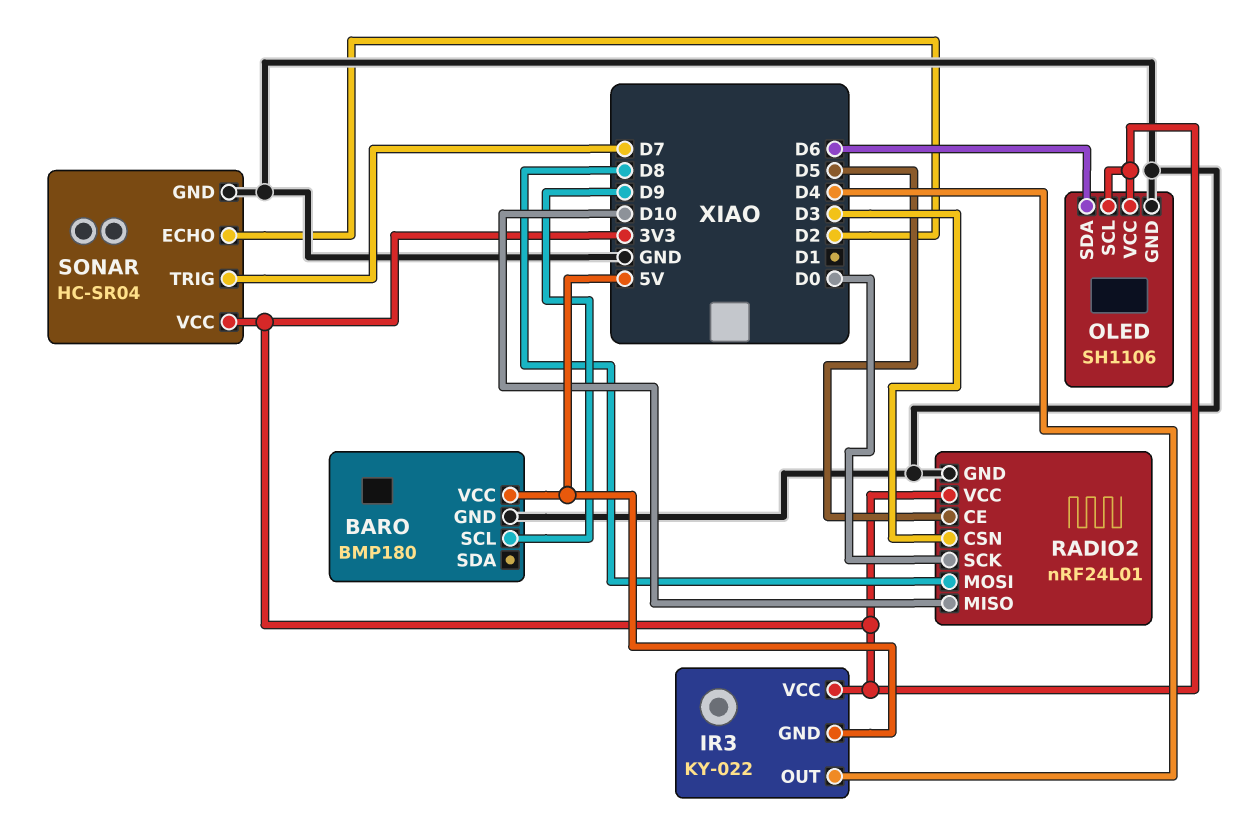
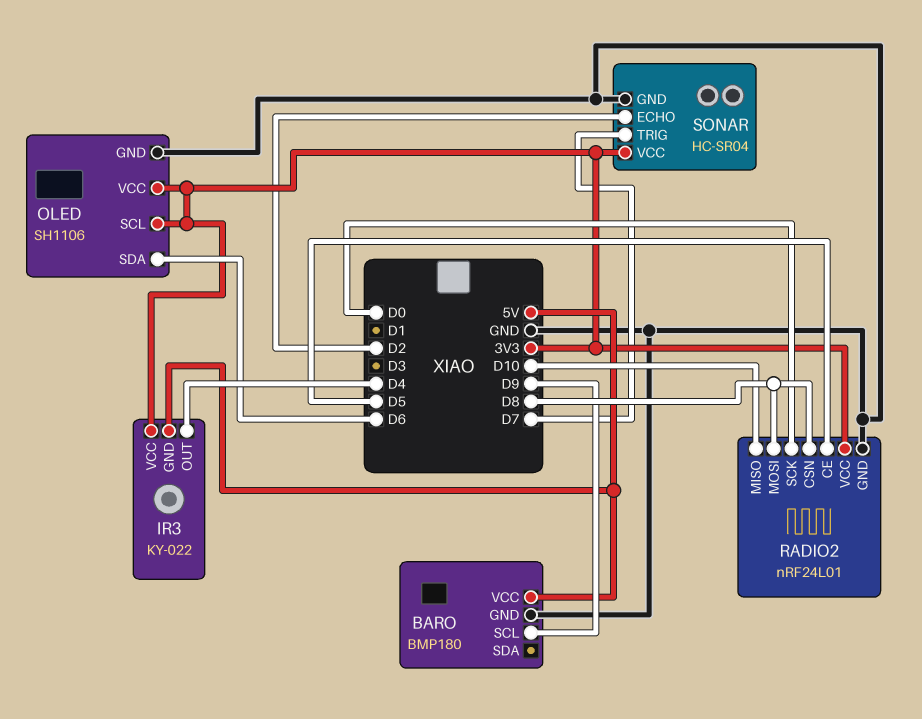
RADIO2 pin CSN: D3 -> D8

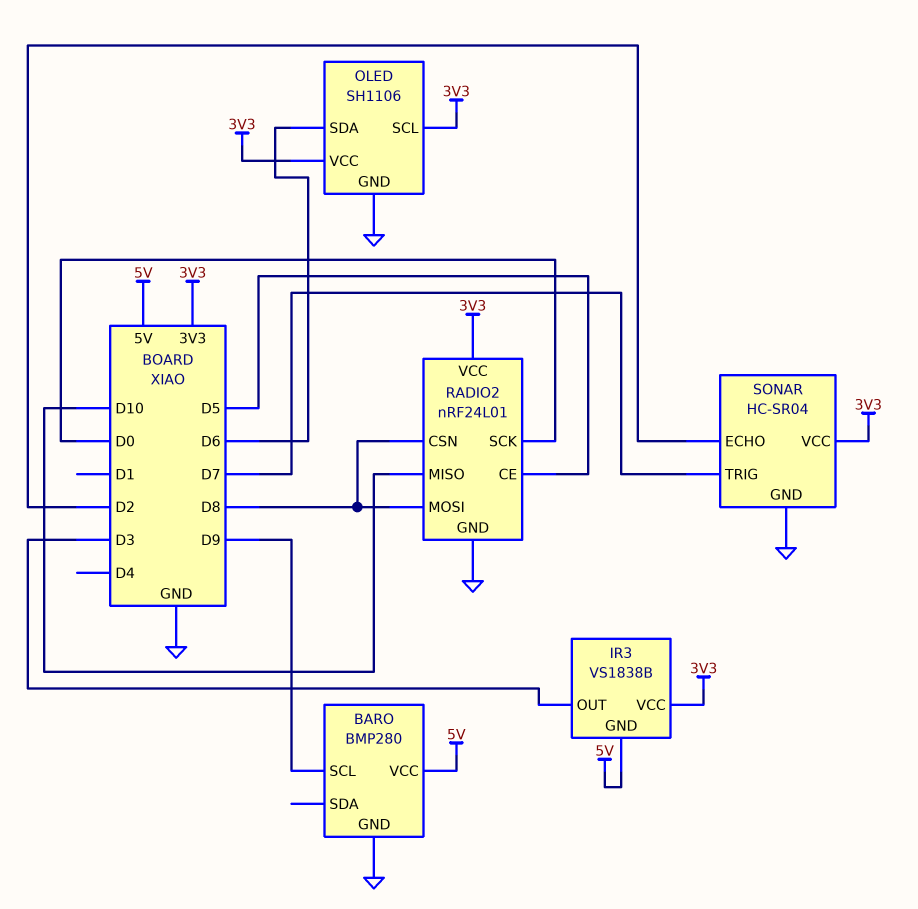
BARO: BMP180 -> BMP280
IR3: KY-022 -> VS1838B
IR3 pin OUT: D4 -> D3

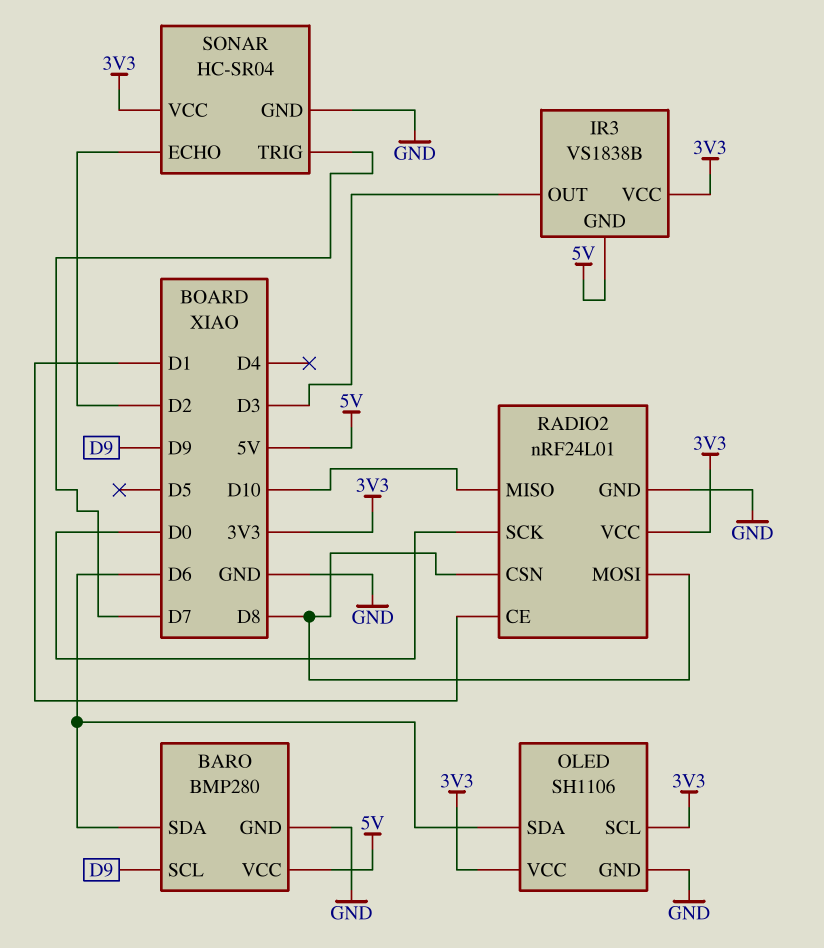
BARO pin SDA: none -> D6
RADIO2 pin CE: D5 -> D1

